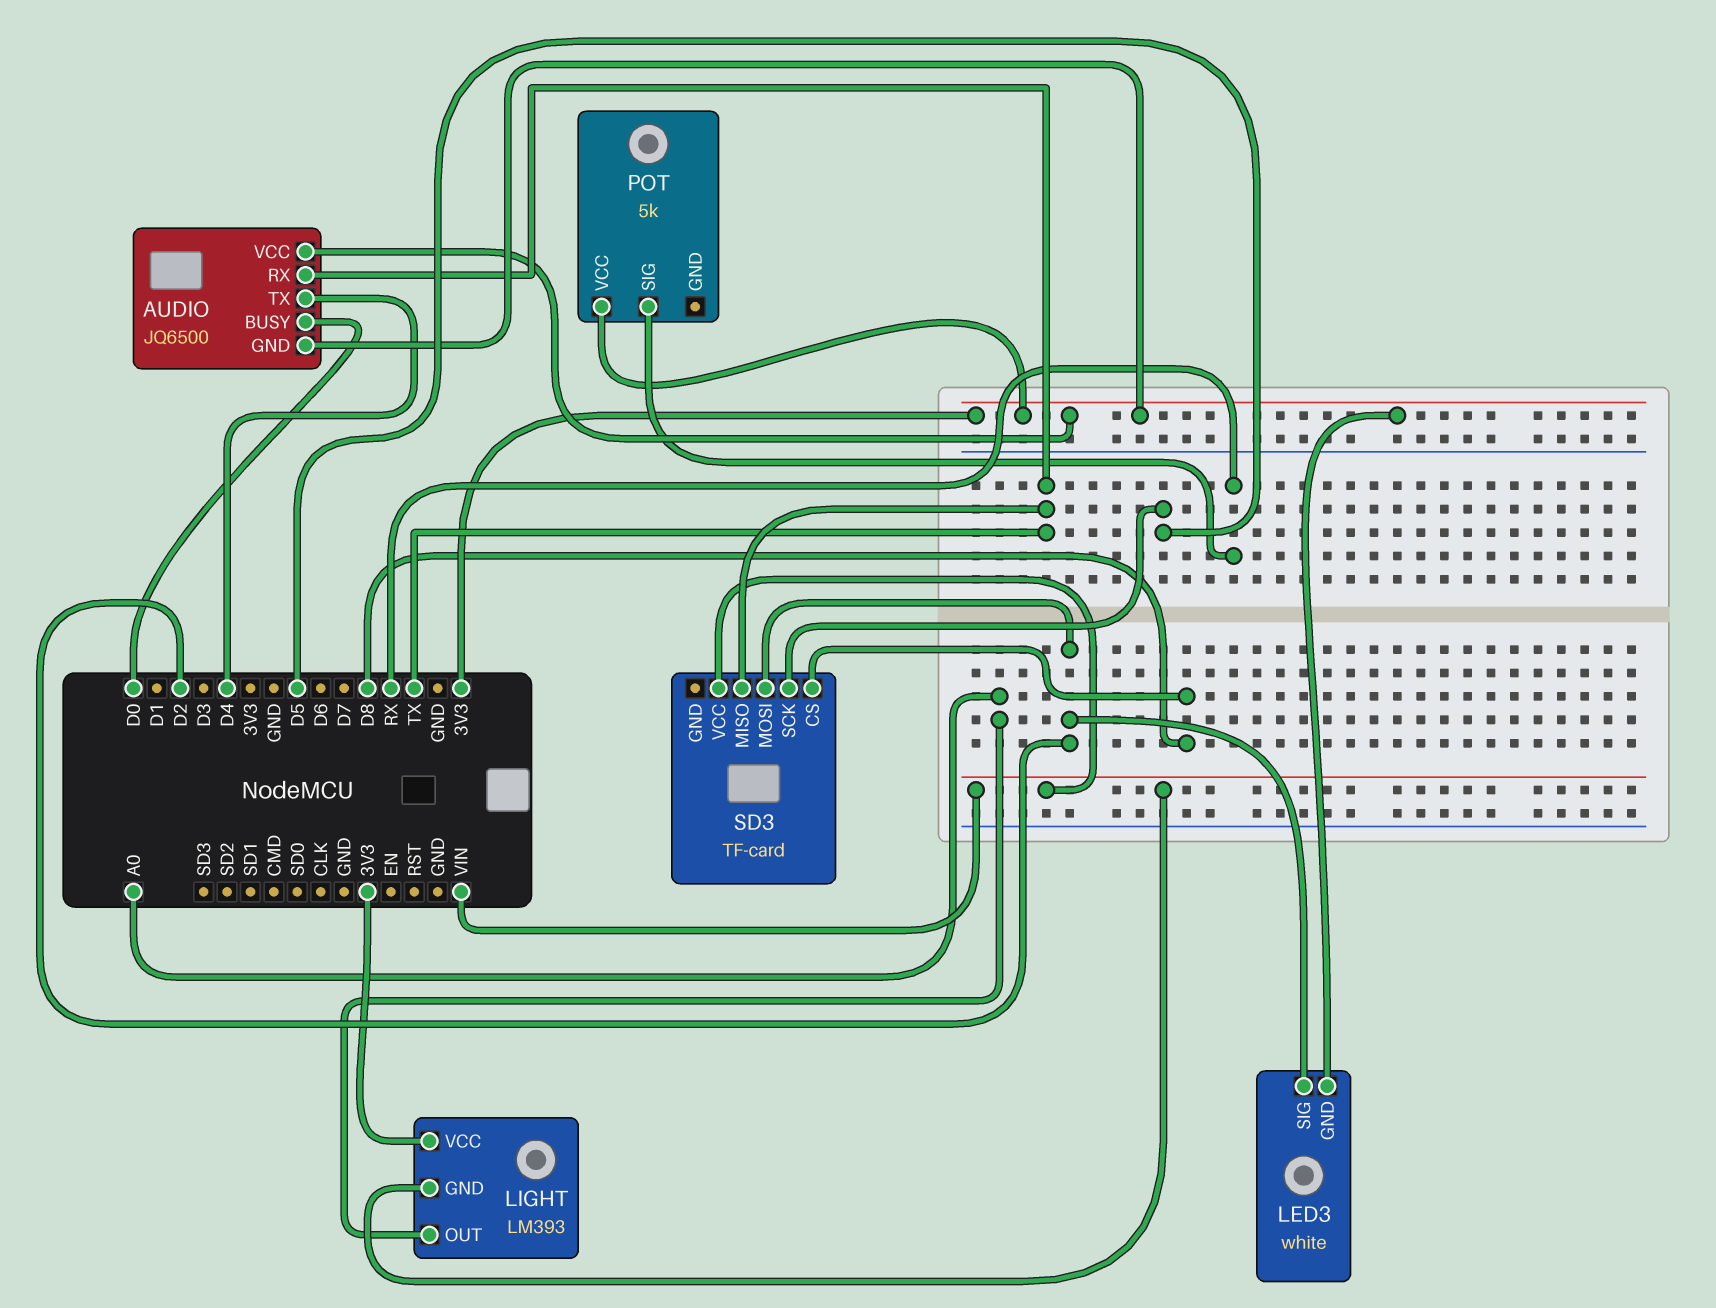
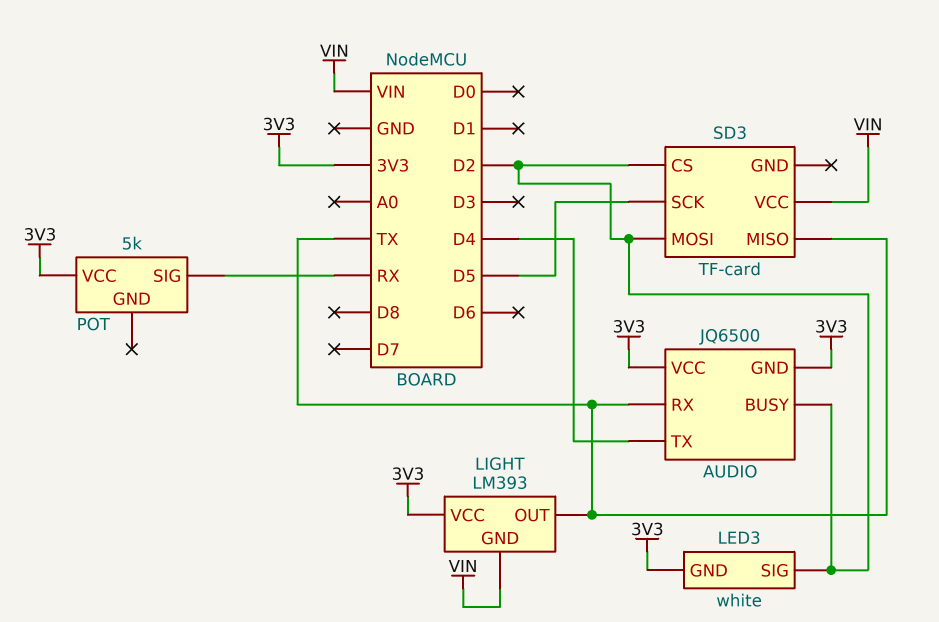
AUDIO pin BUSY: D0 -> D2
LIGHT pin OUT: A0 -> TX
SD3 pin CS: D8 -> D2

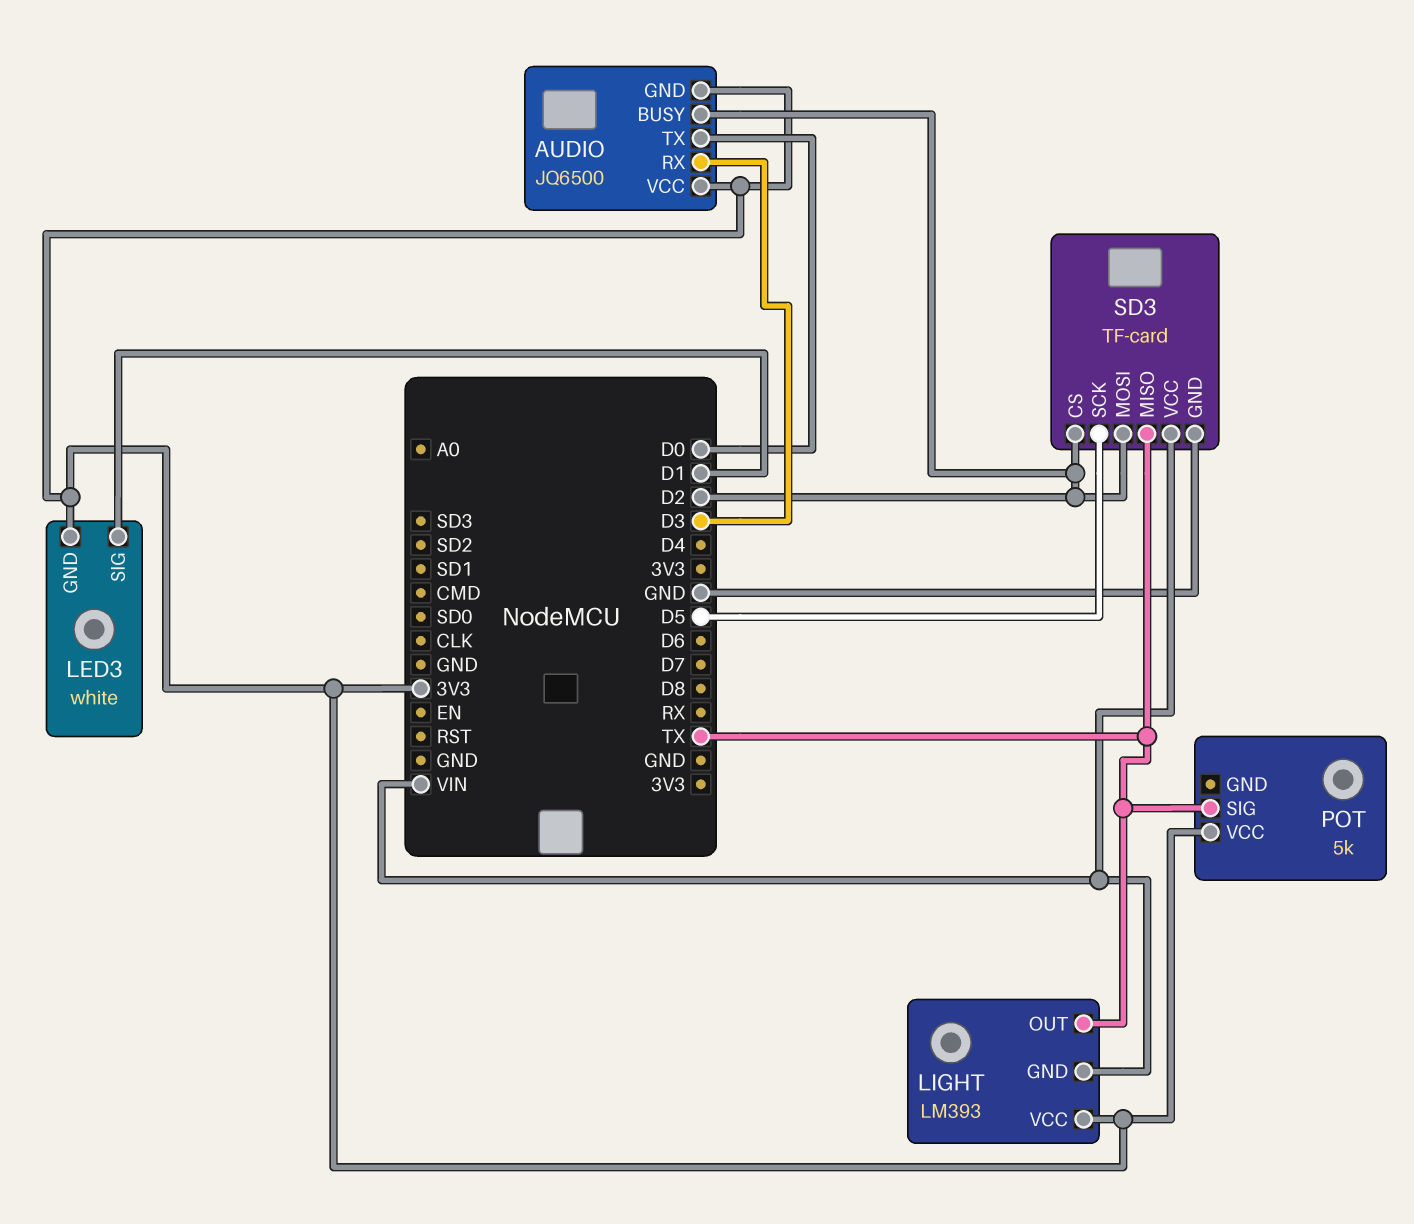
AUDIO pin RX: TX -> D3
AUDIO pin TX: D4 -> D0
LED3 pin SIG: D2 -> D1
POT pin SIG: RX -> TX
SD3 pin GND: none -> GND

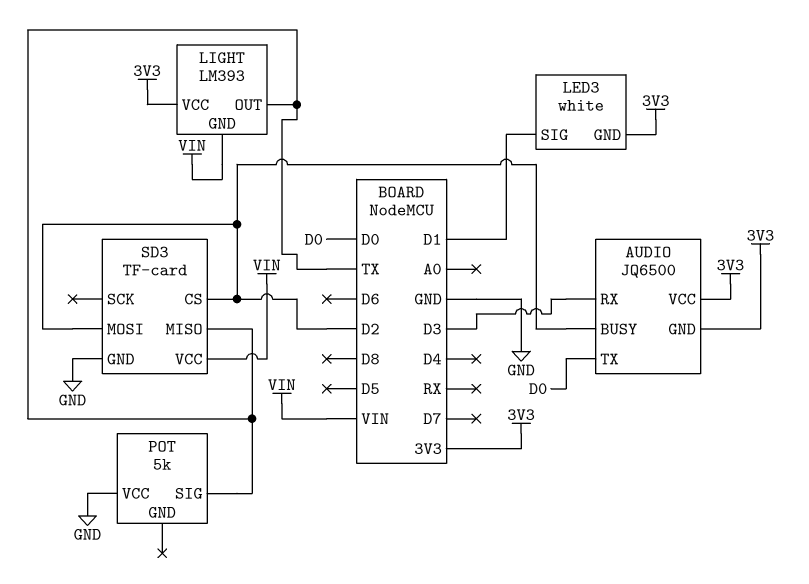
POT pin VCC: 3V3 -> GND
SD3 pin SCK: D5 -> none

